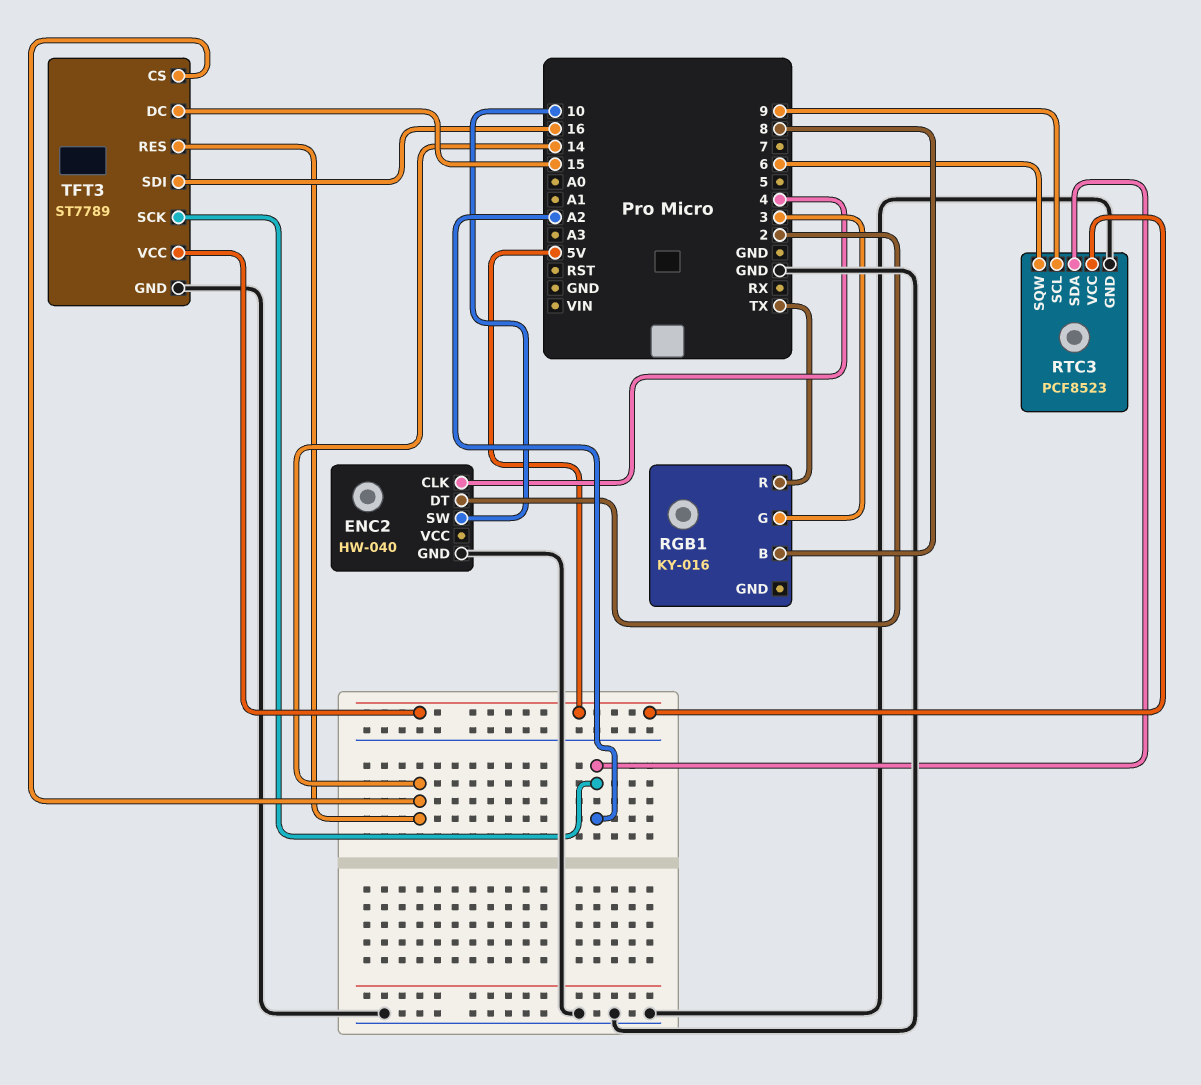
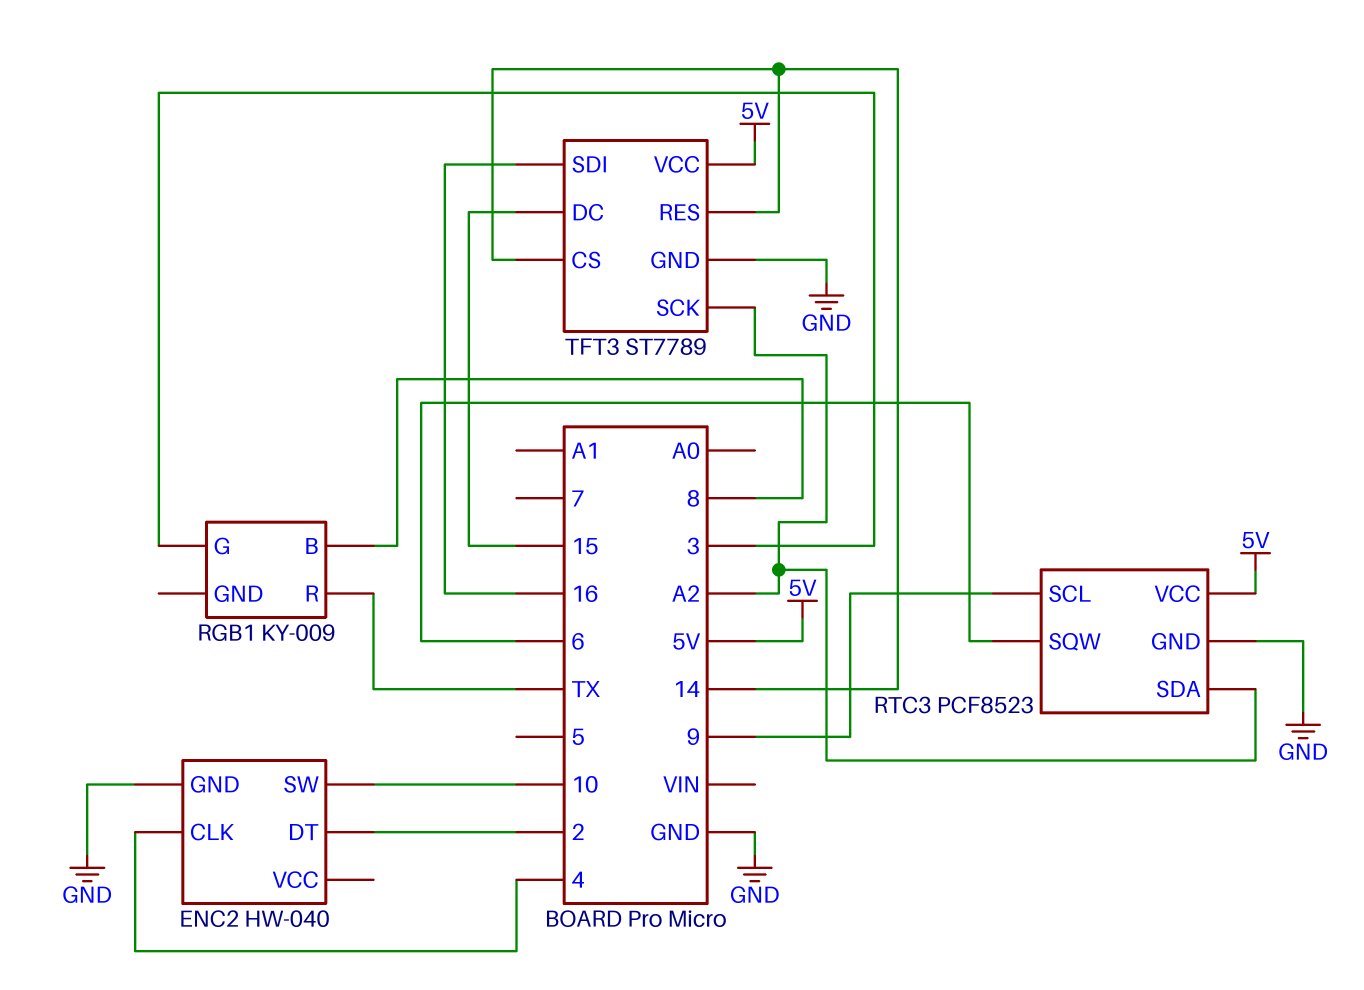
RGB1: KY-016 -> KY-009

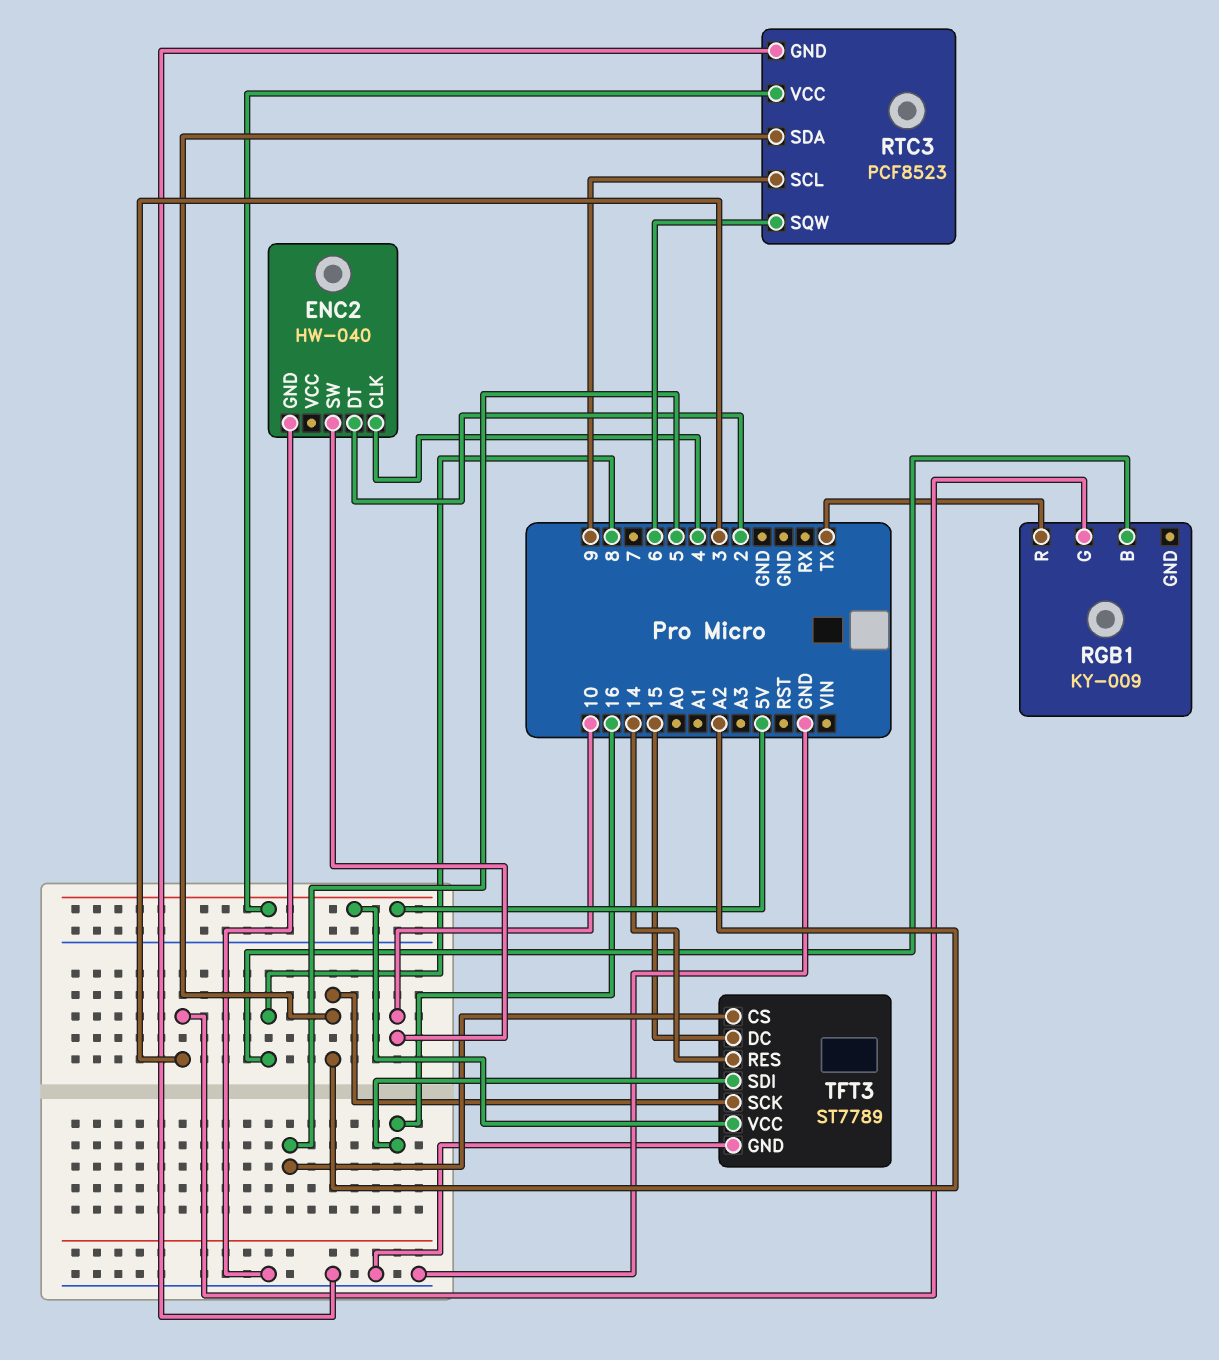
TFT3 pin CS: 14 -> 5

